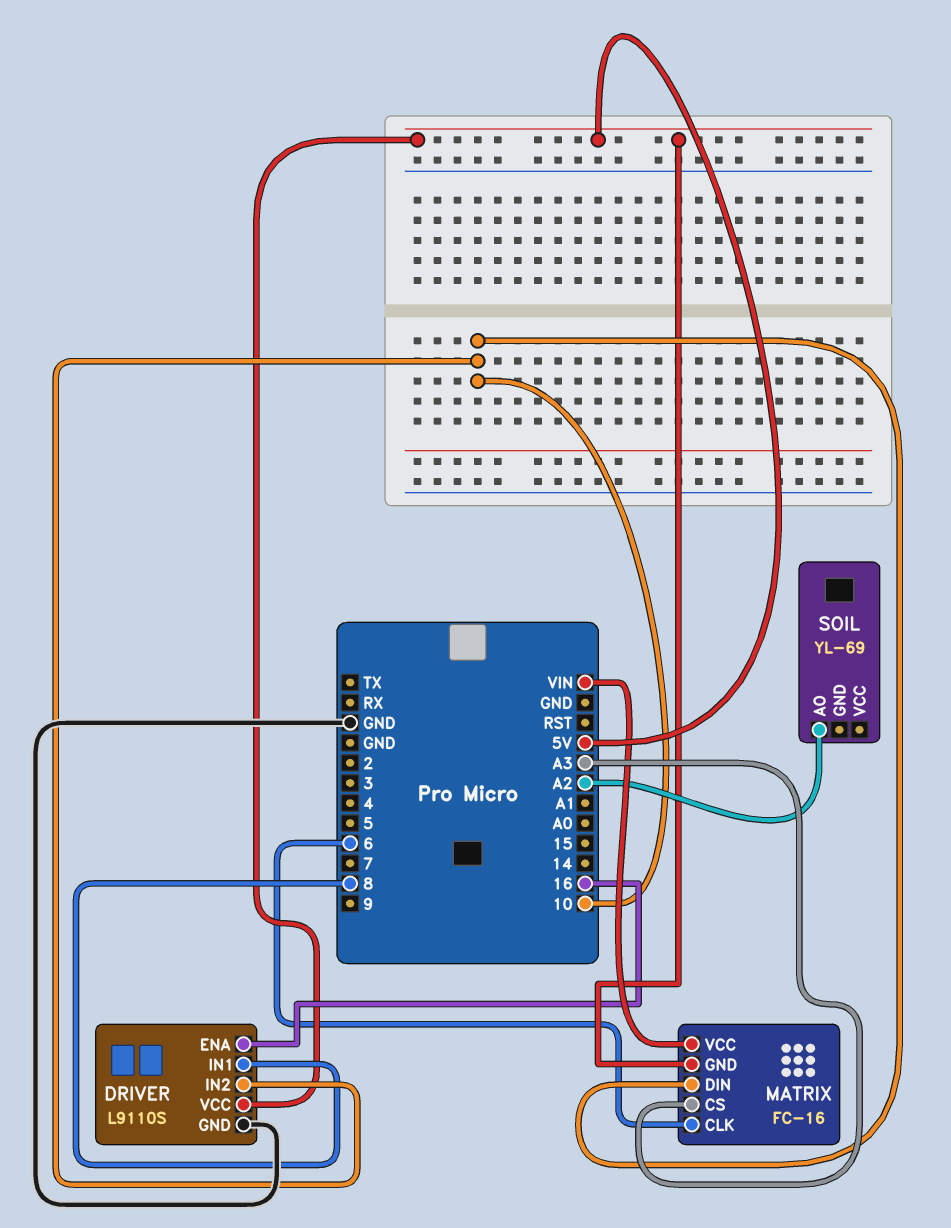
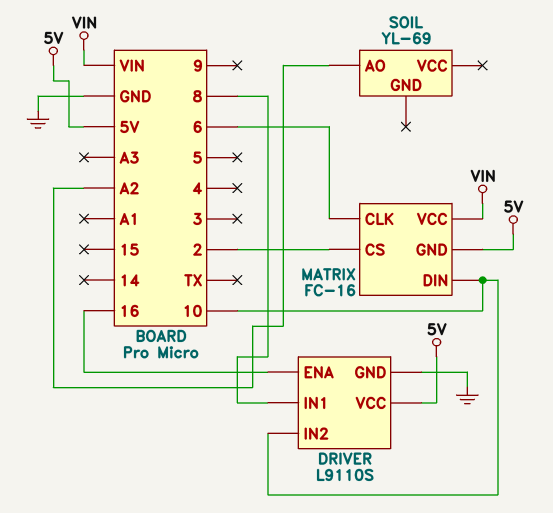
MATRIX pin CS: A3 -> 2

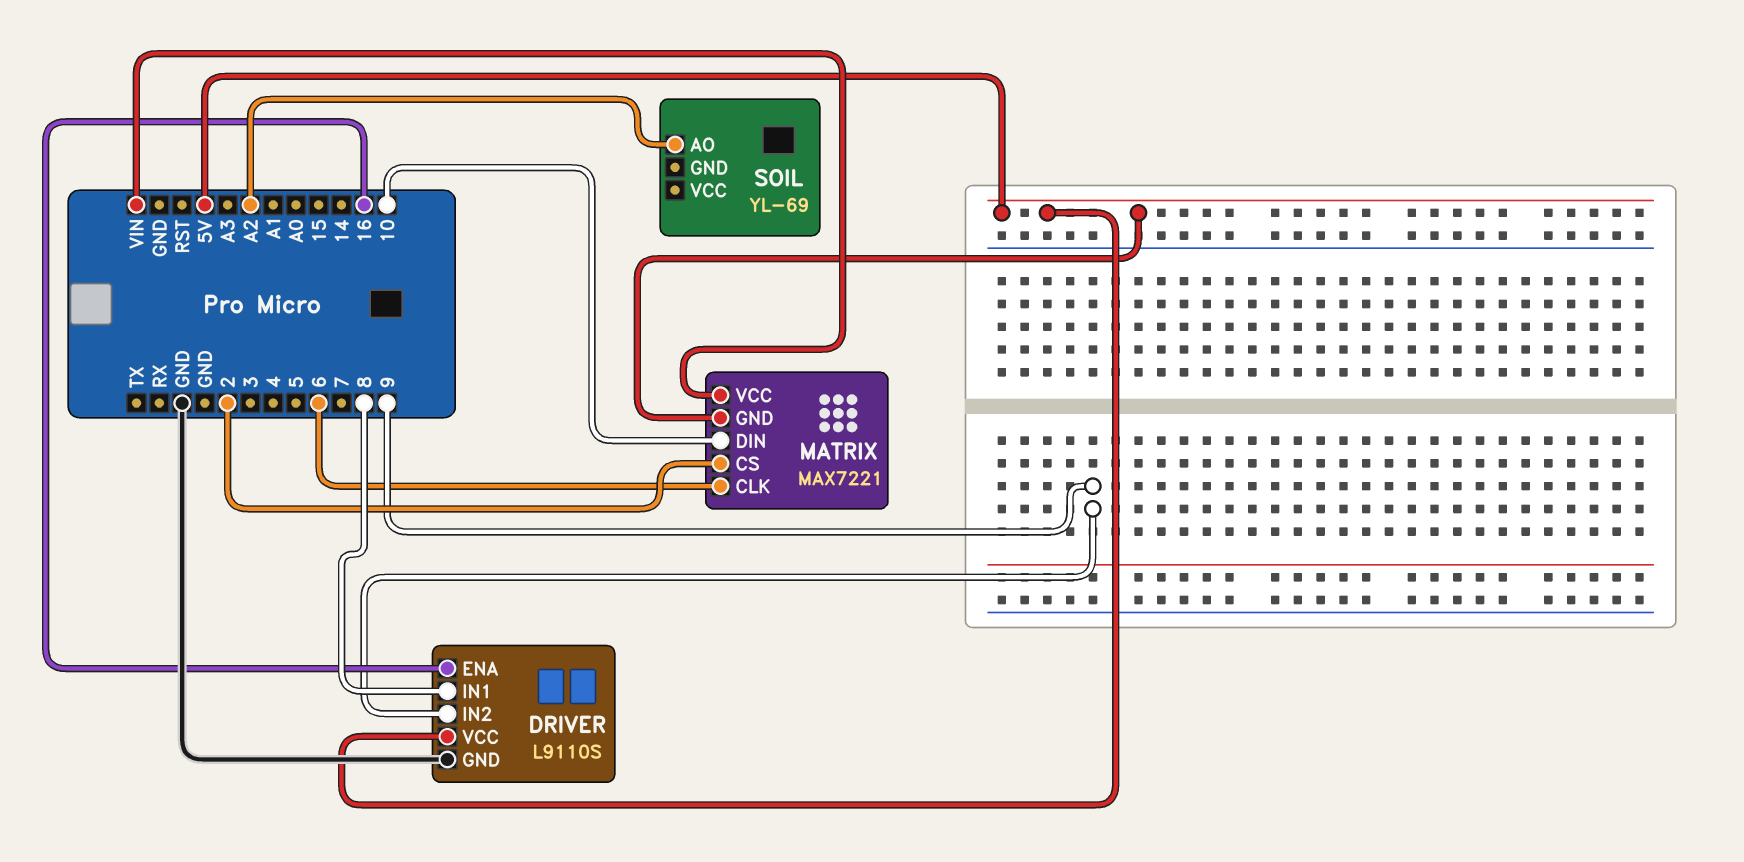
DRIVER pin IN2: 10 -> 9
MATRIX: FC-16 -> MAX7221

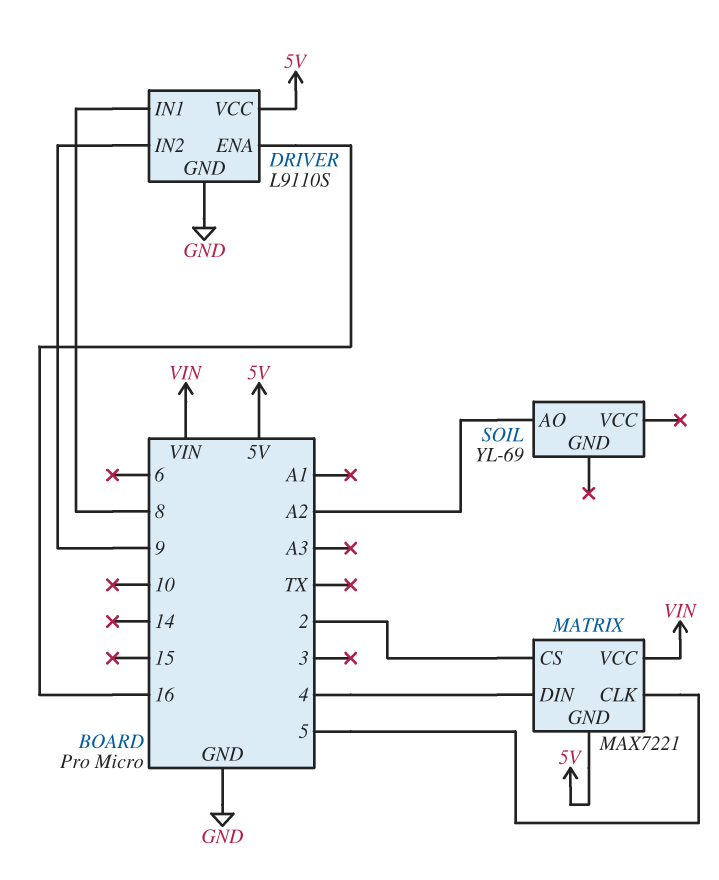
MATRIX pin CLK: 6 -> 5
MATRIX pin DIN: 10 -> 4

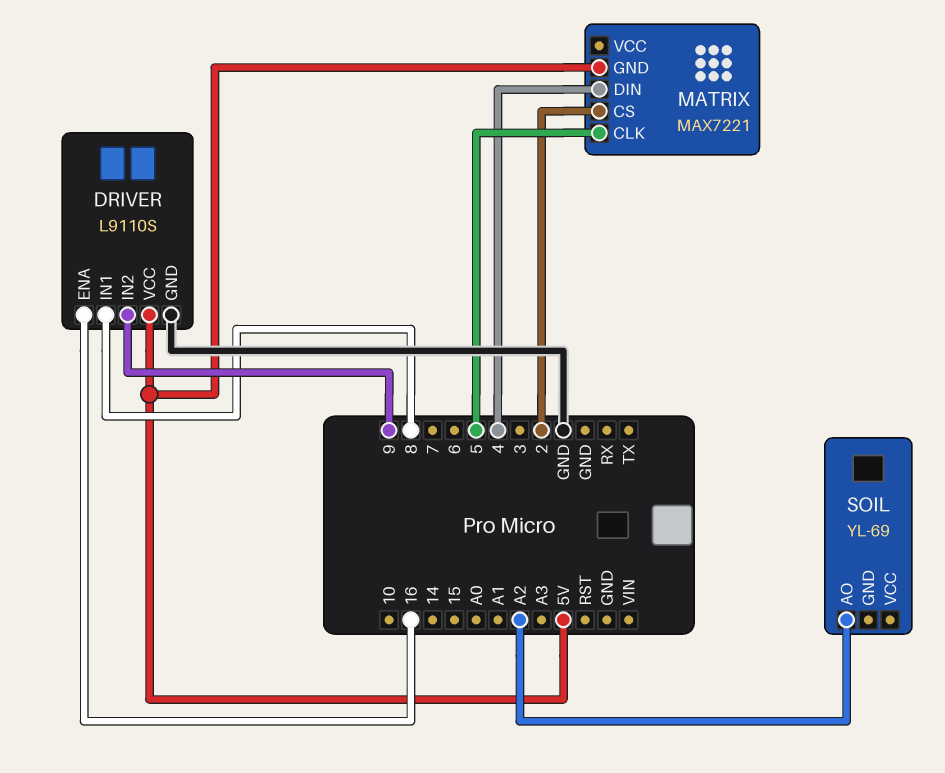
MATRIX pin VCC: VIN -> none

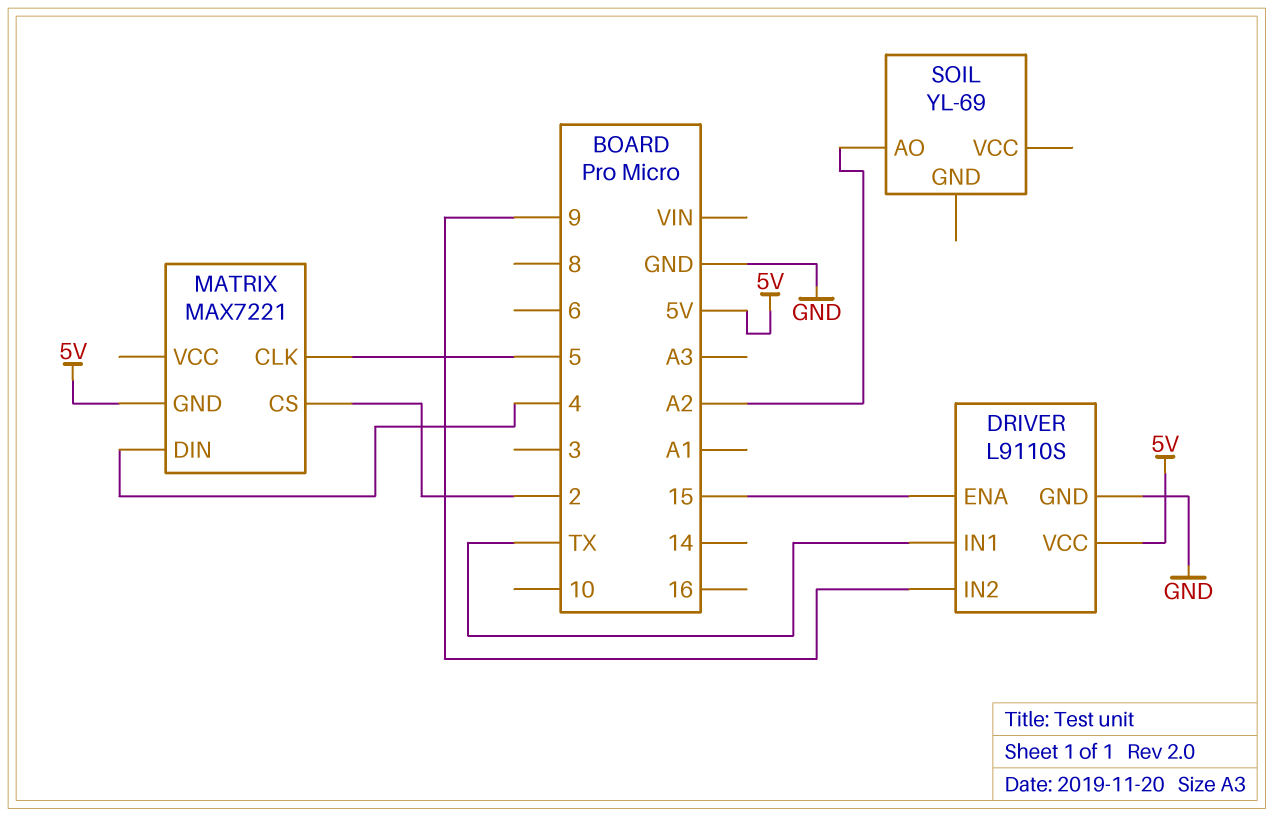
DRIVER pin ENA: 16 -> 15
DRIVER pin IN1: 8 -> TX

